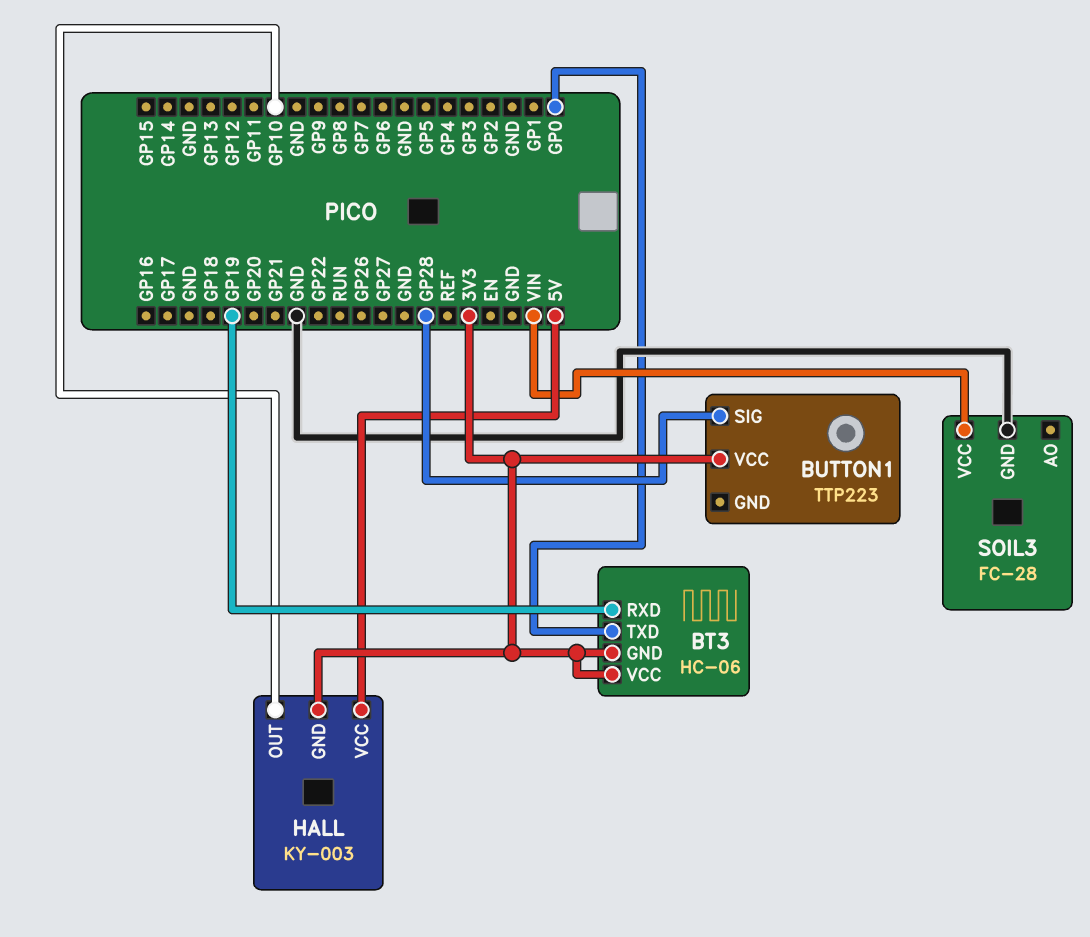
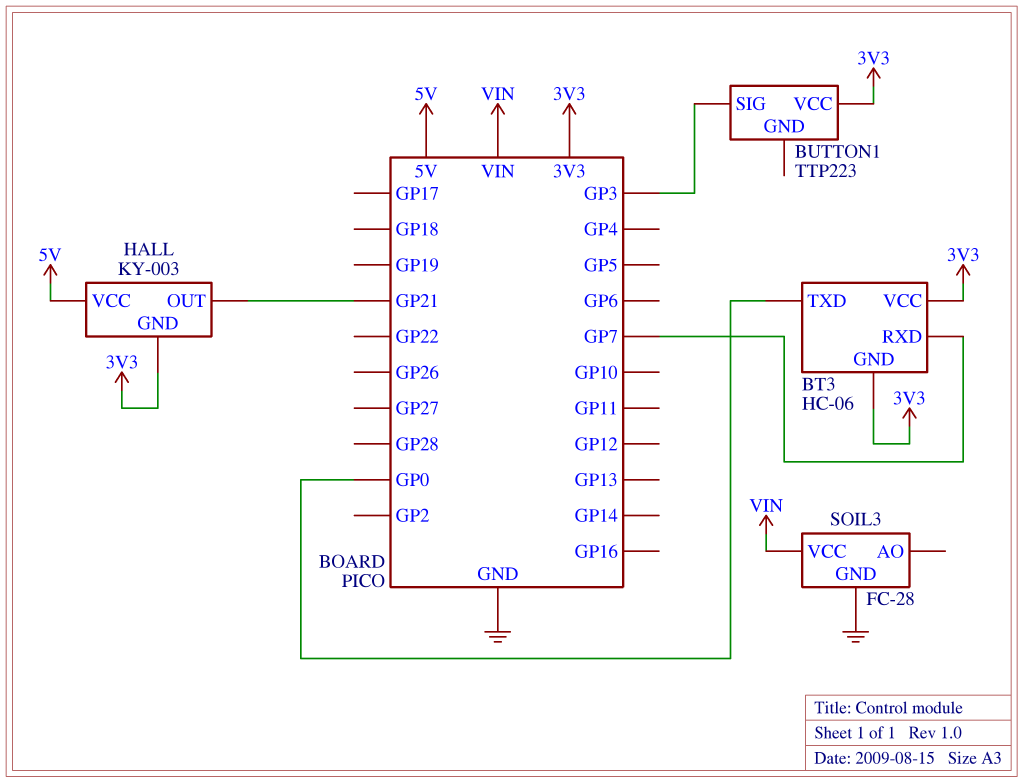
BT3 pin RXD: GP19 -> GP7
BUTTON1 pin SIG: GP28 -> GP3
HALL pin OUT: GP10 -> GP21

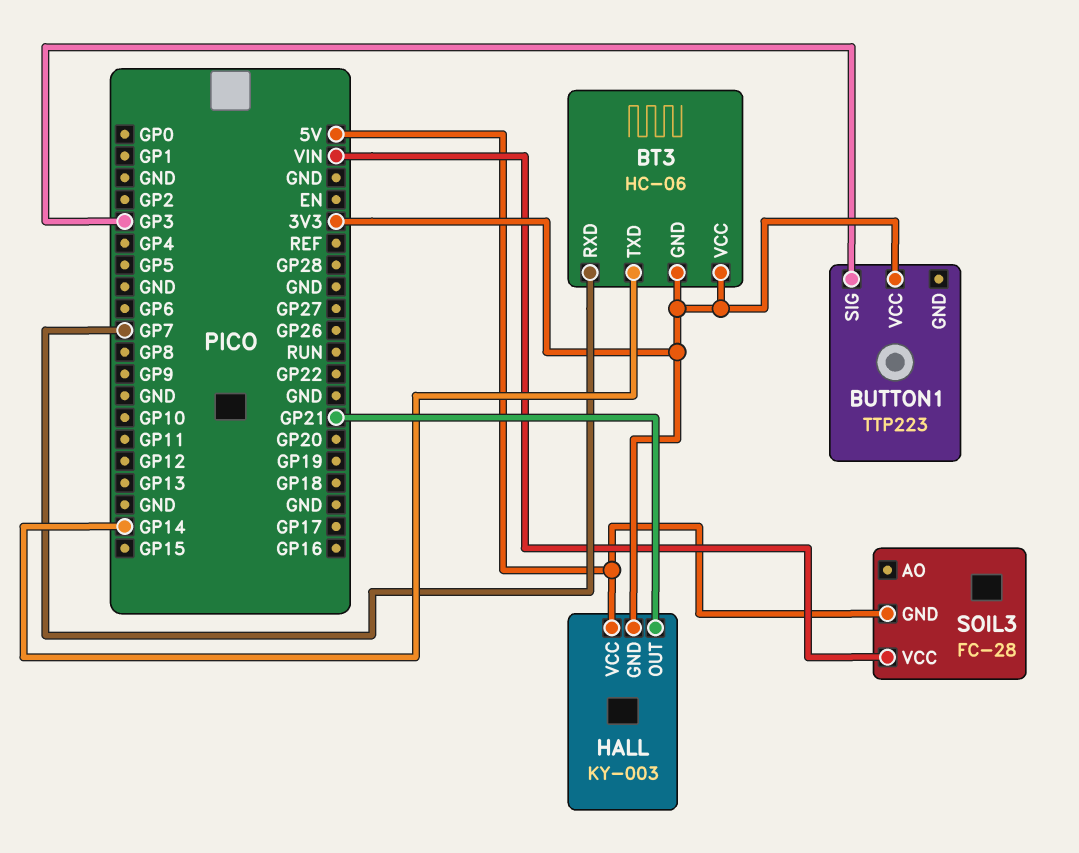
BT3 pin TXD: GP0 -> GP14
SOIL3 pin GND: GND -> 5V

